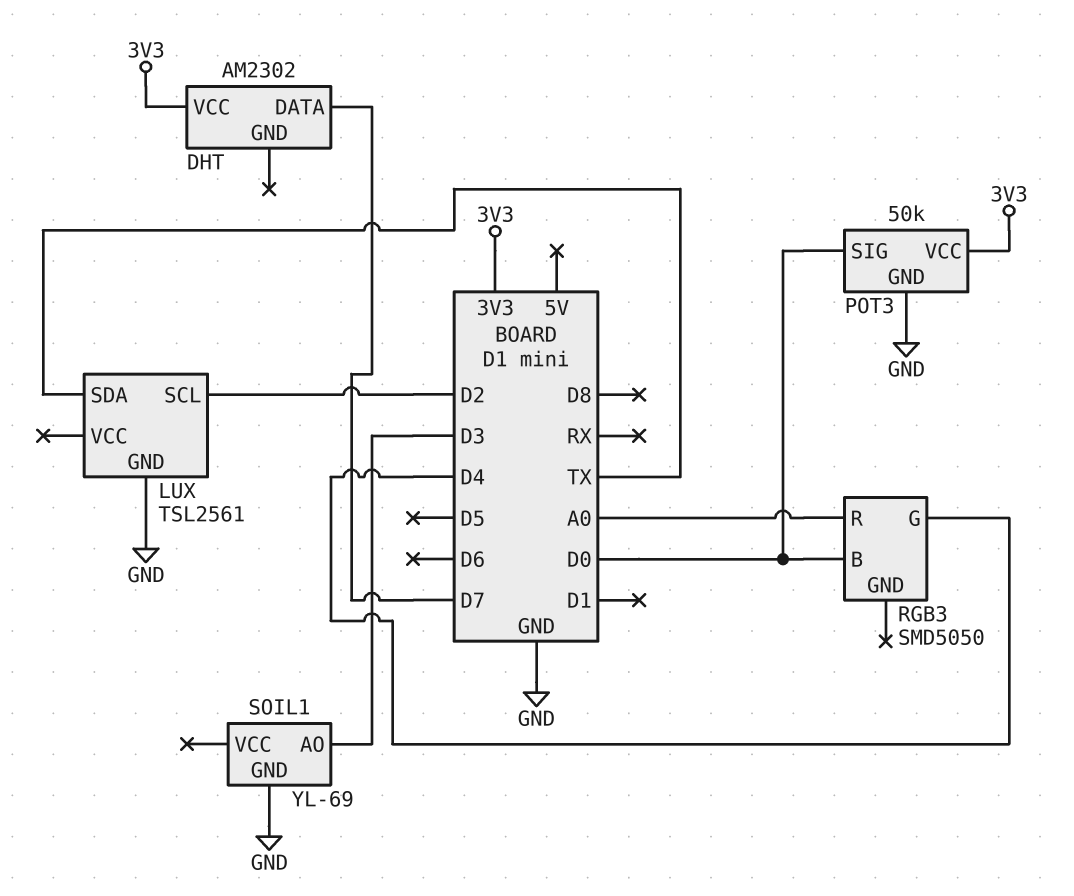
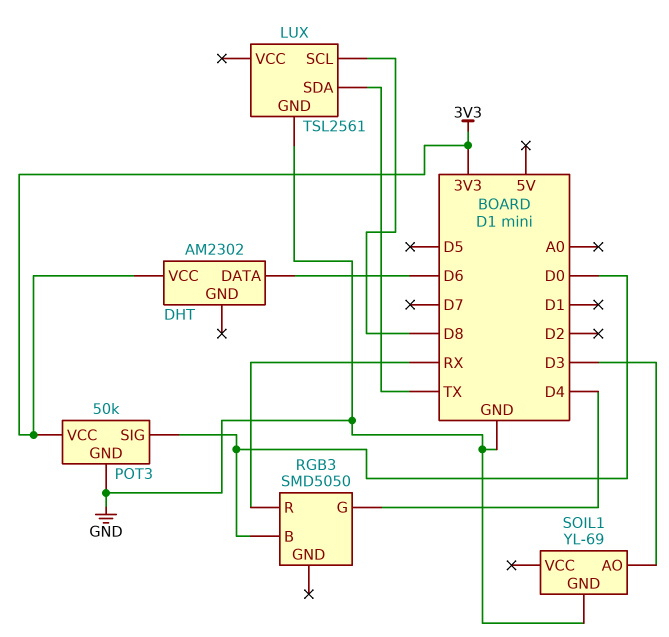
DHT pin DATA: D7 -> D6
LUX pin SCL: D2 -> D8
RGB3 pin R: A0 -> RX

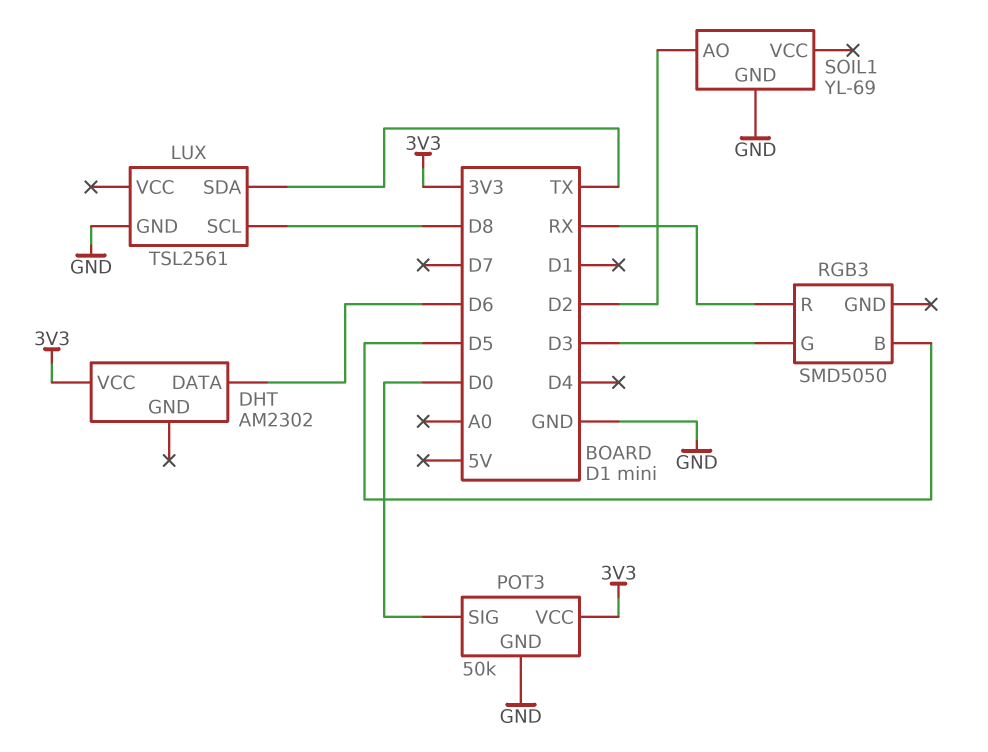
RGB3 pin B: D0 -> D5
RGB3 pin G: D4 -> D3
SOIL1 pin AO: D3 -> D2

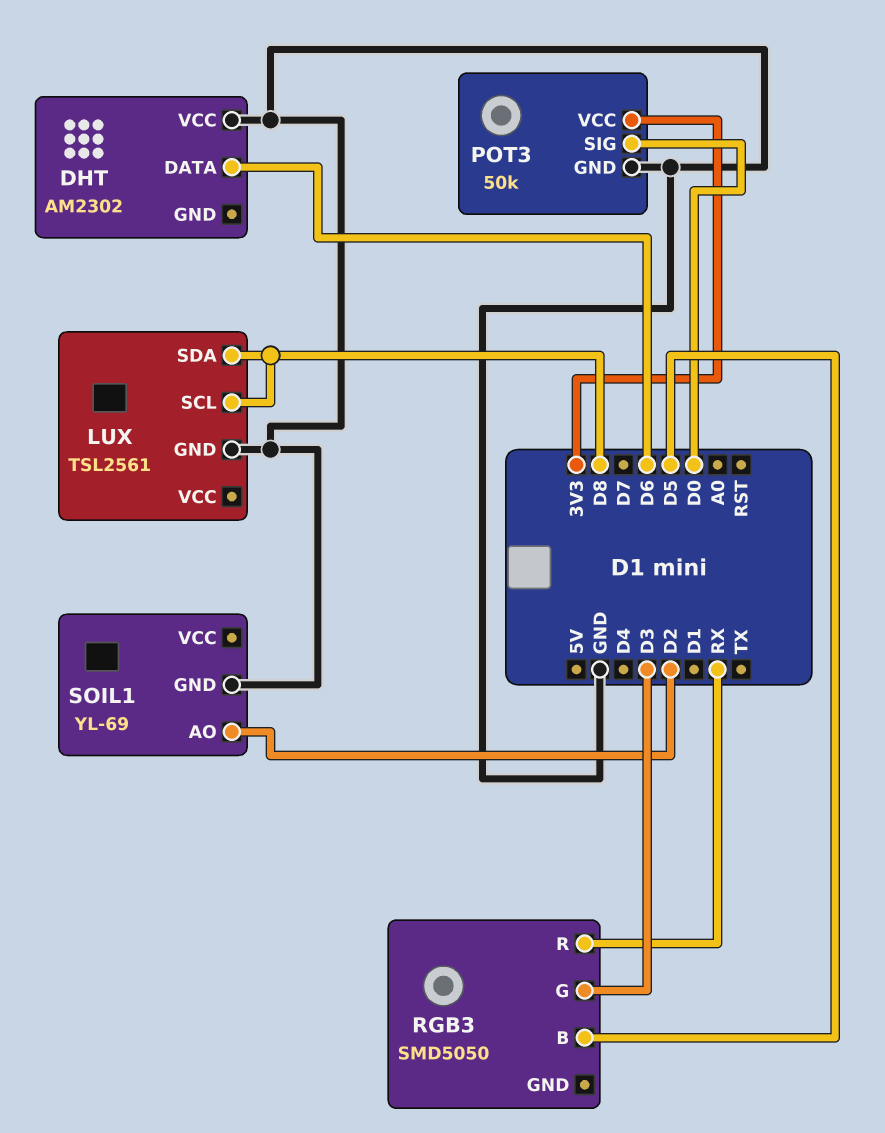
DHT pin VCC: 3V3 -> GND
LUX pin SDA: TX -> D8

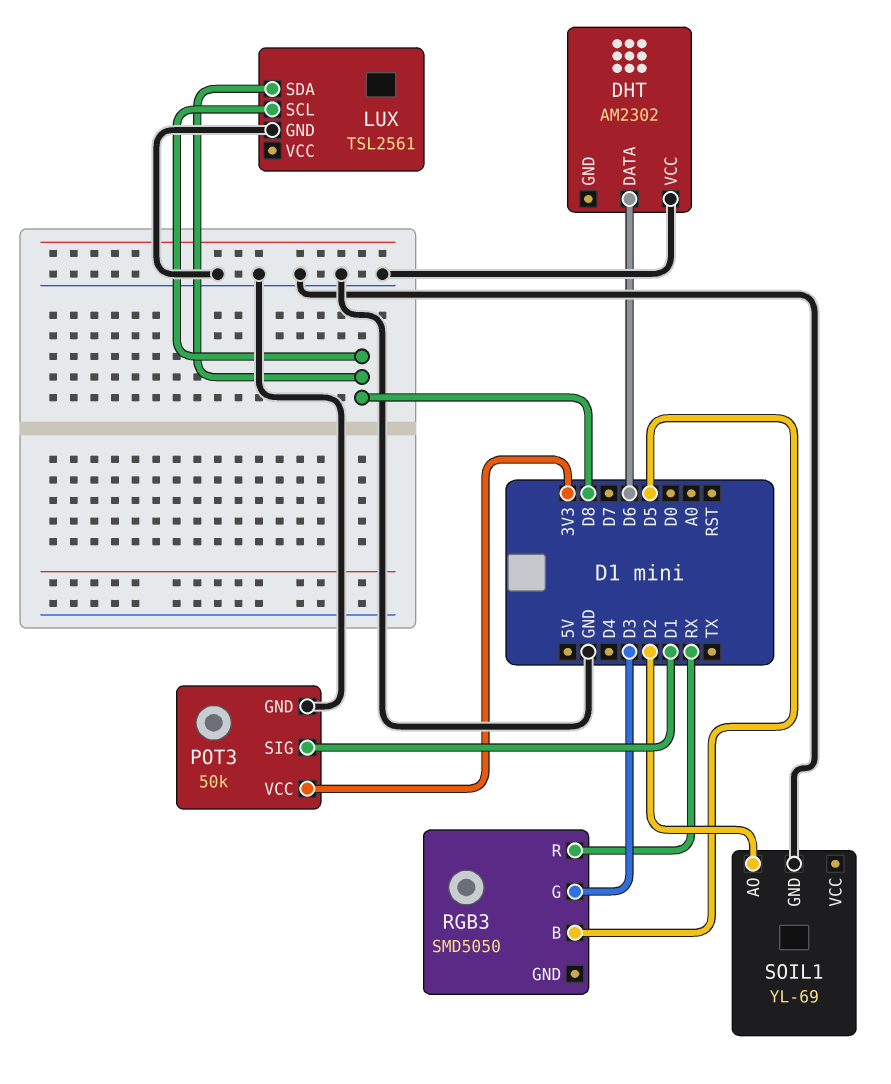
POT3 pin SIG: D0 -> D1

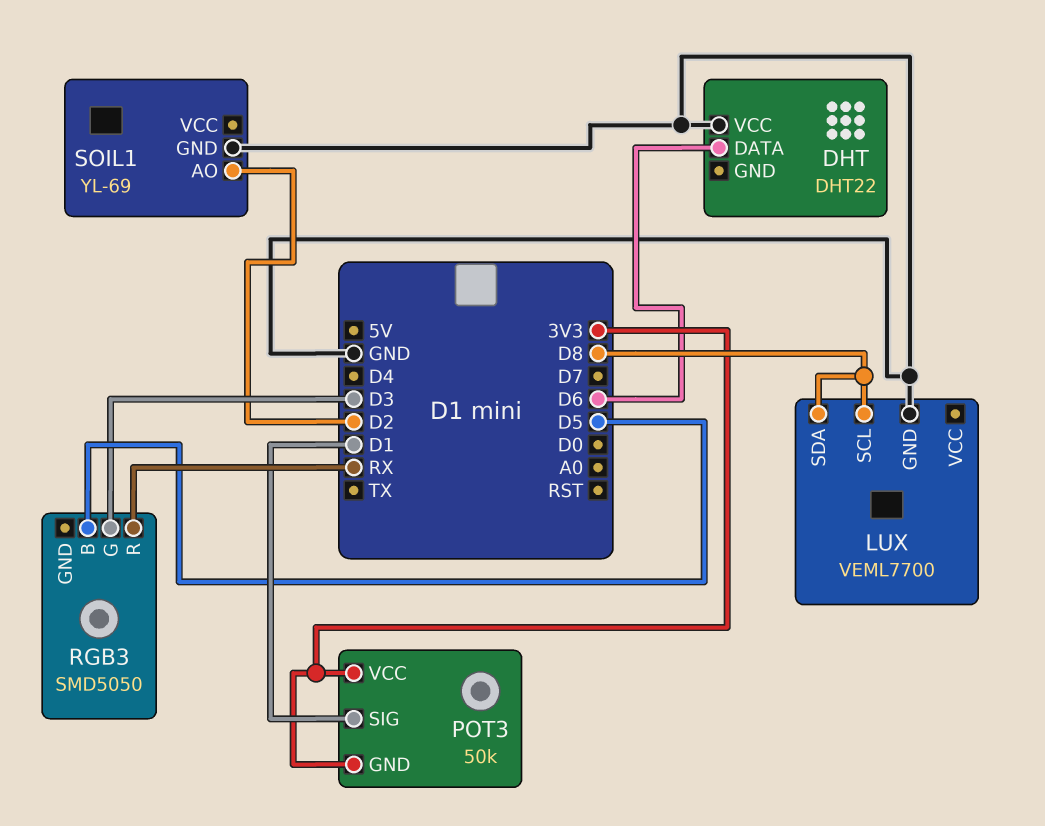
DHT: AM2302 -> DHT22
LUX: TSL2561 -> VEML7700
POT3 pin GND: GND -> 3V3

